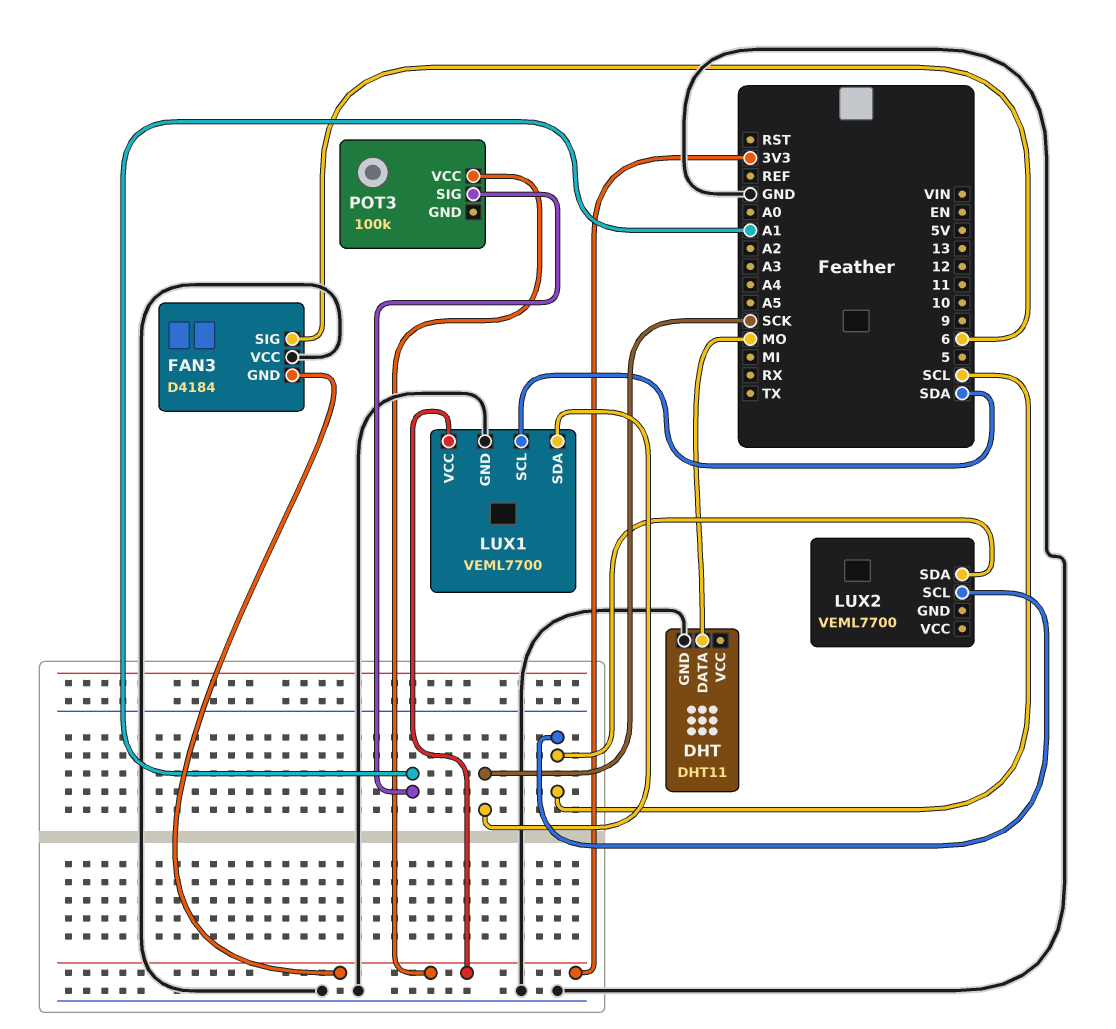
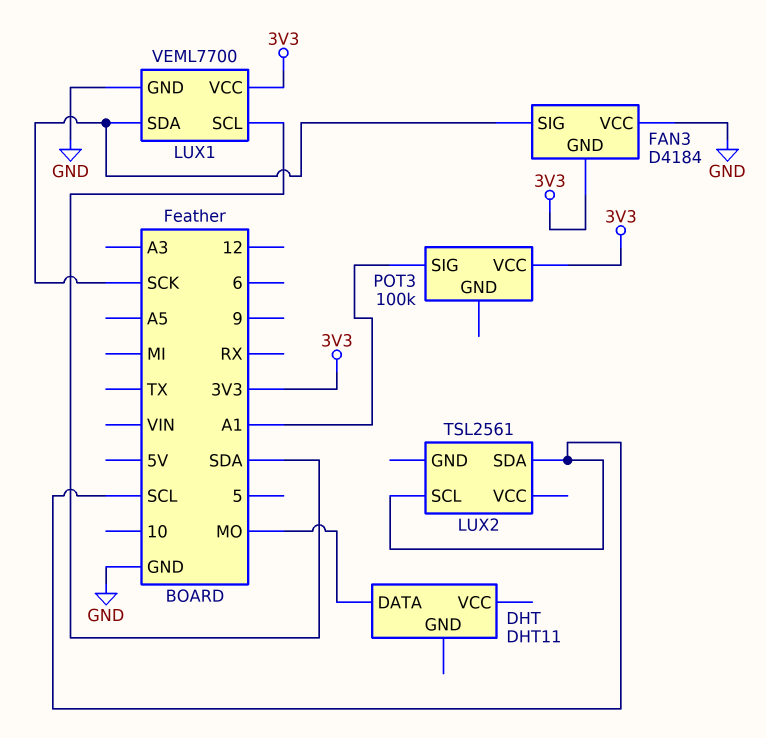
DHT pin GND: GND -> none
FAN3 pin SIG: 6 -> SCK
LUX2: VEML7700 -> TSL2561

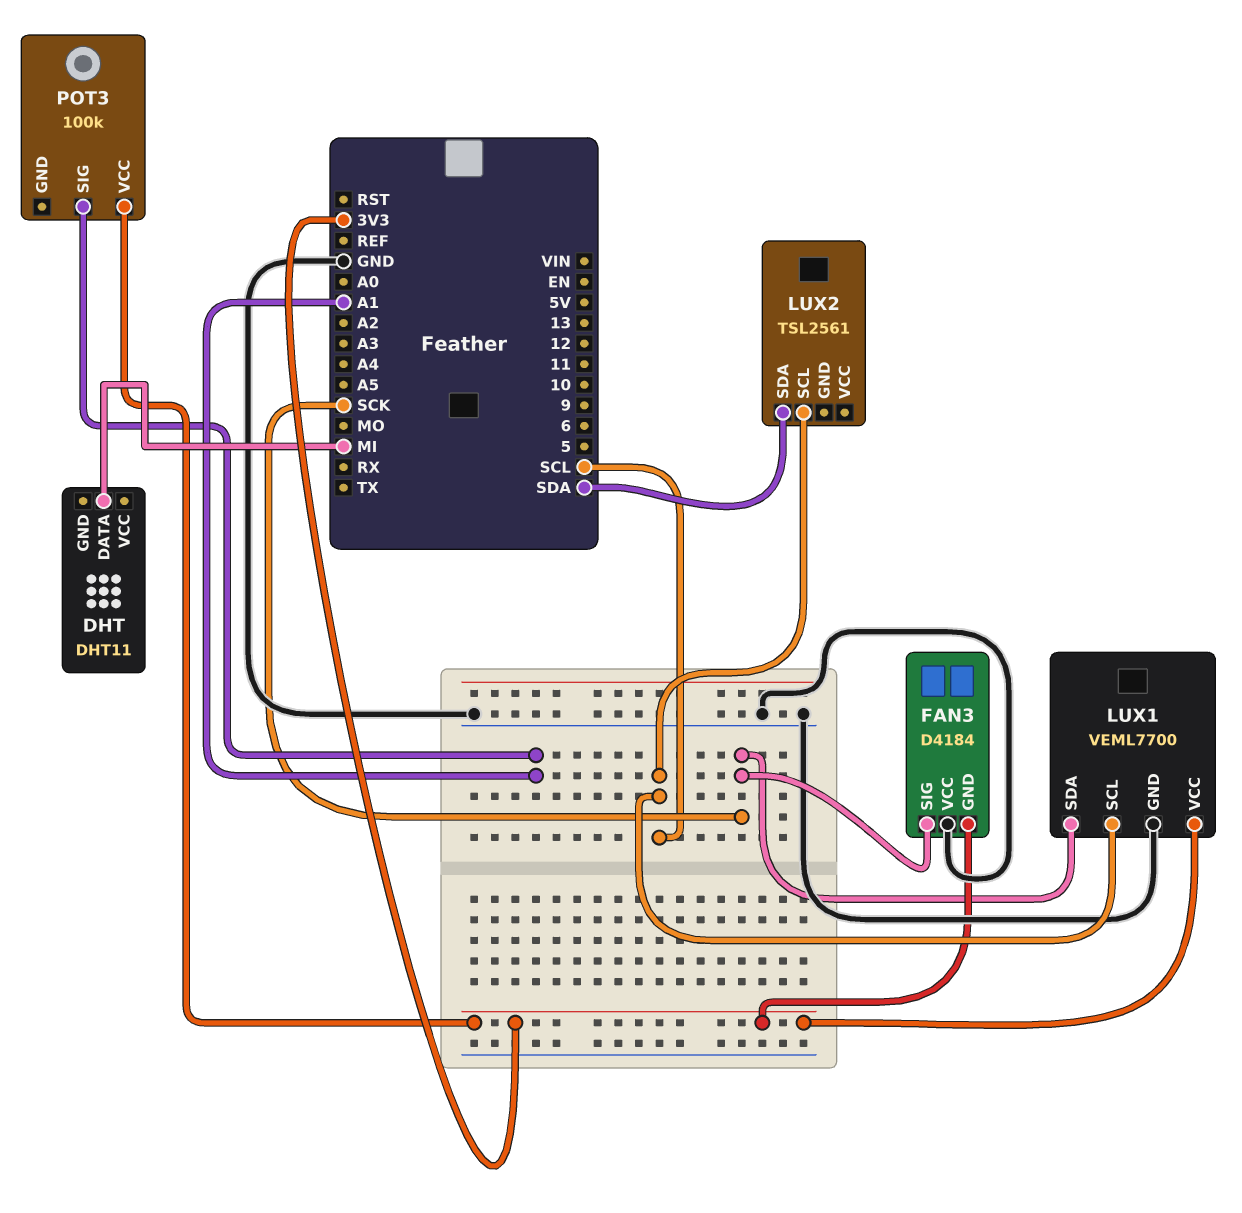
DHT pin DATA: MO -> MI
LUX1 pin SCL: SDA -> SCL
LUX2 pin SDA: SCL -> SDA

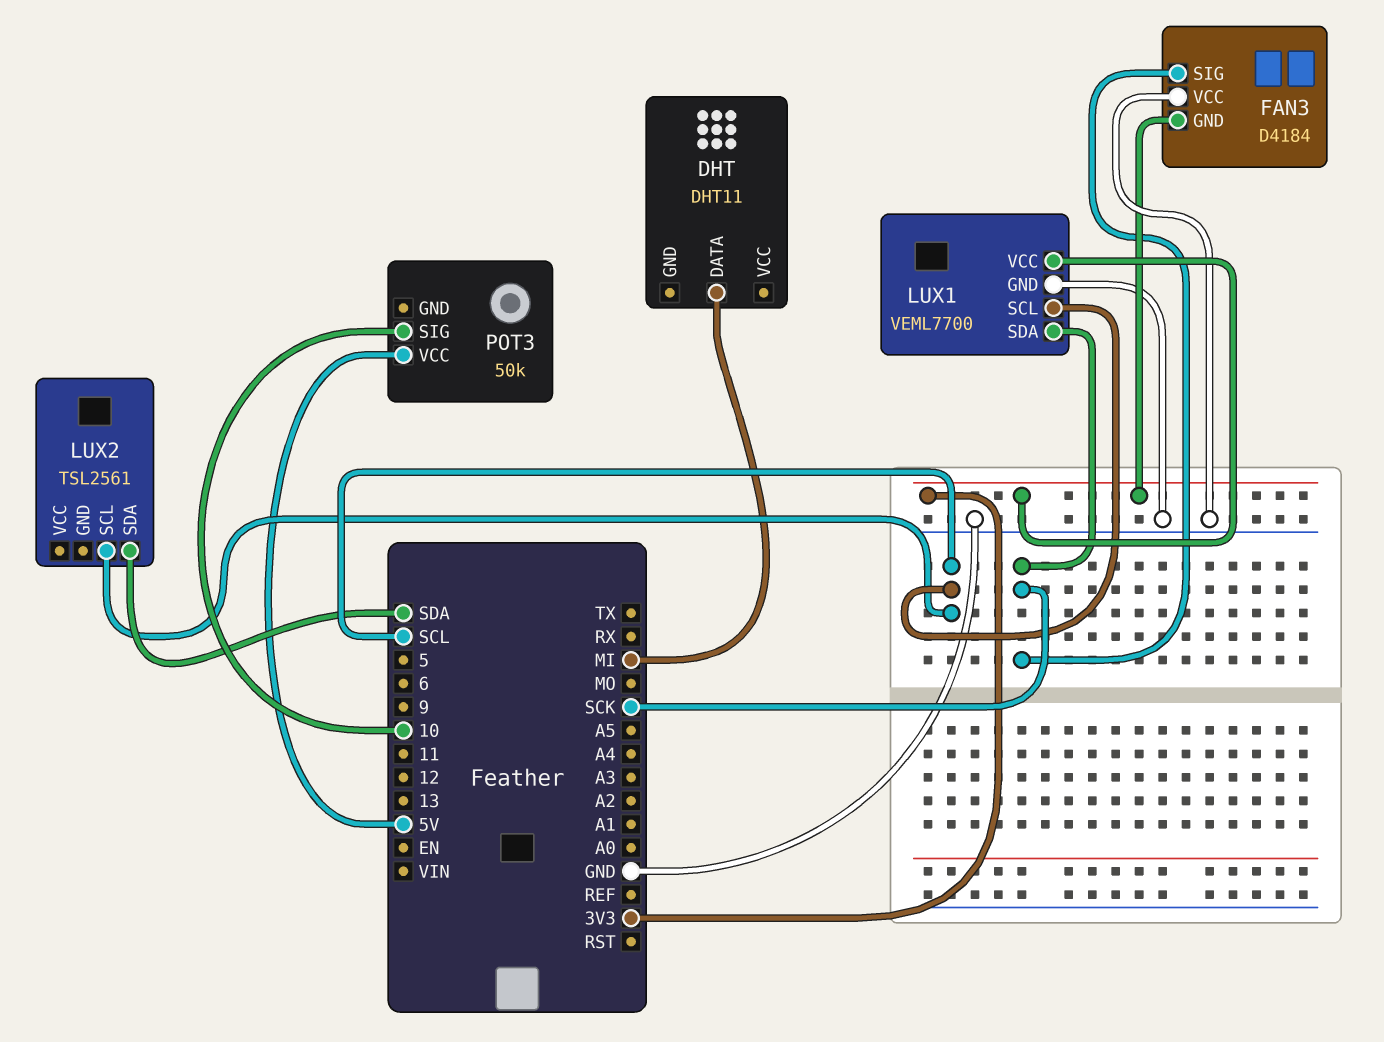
POT3: 100k -> 50k
POT3 pin SIG: A1 -> 10
POT3 pin VCC: 3V3 -> 5V

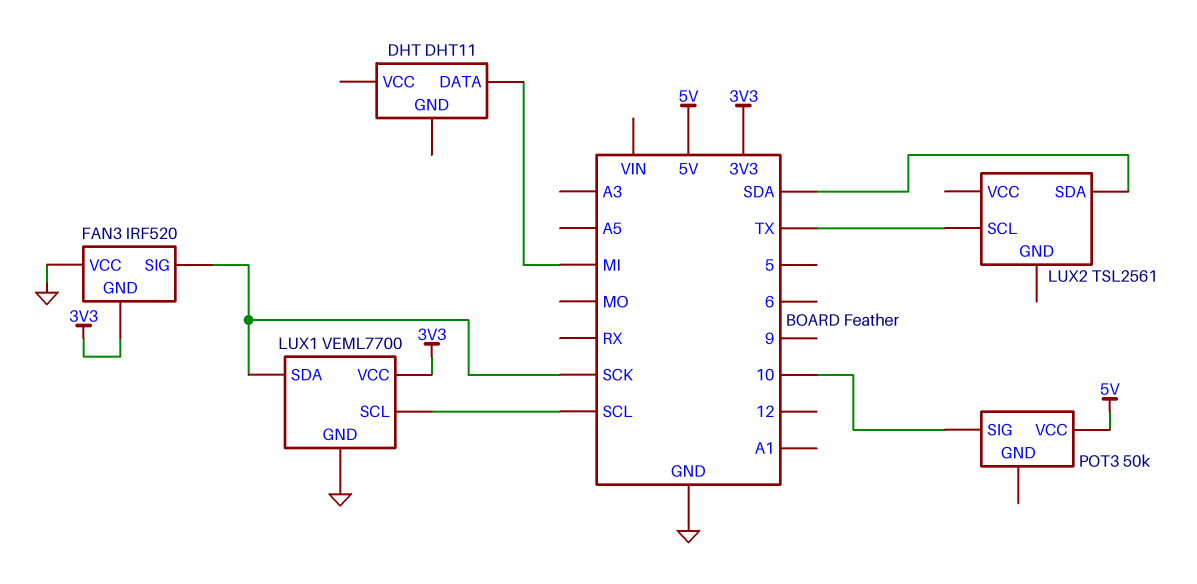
FAN3: D4184 -> IRF520
LUX2 pin SCL: SCL -> TX

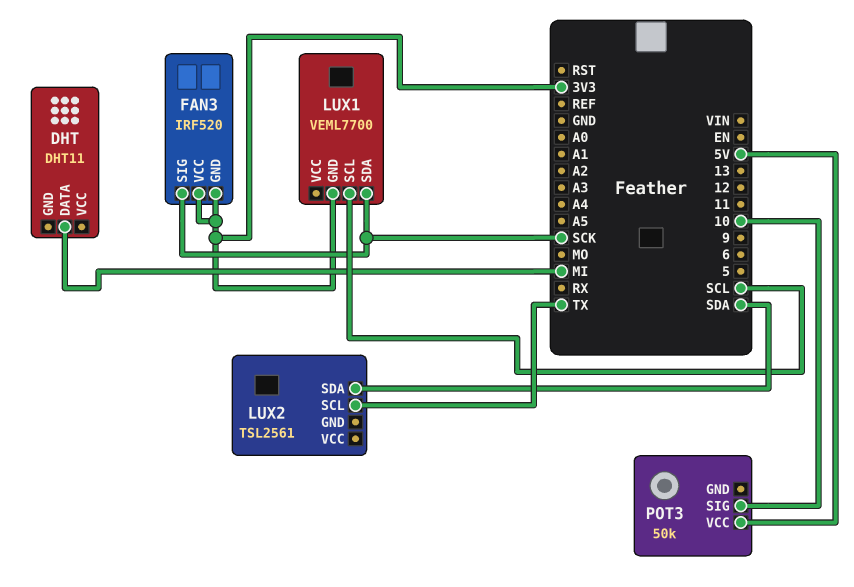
FAN3 pin VCC: GND -> 3V3
LUX1 pin GND: GND -> 3V3
LUX1 pin VCC: 3V3 -> none

